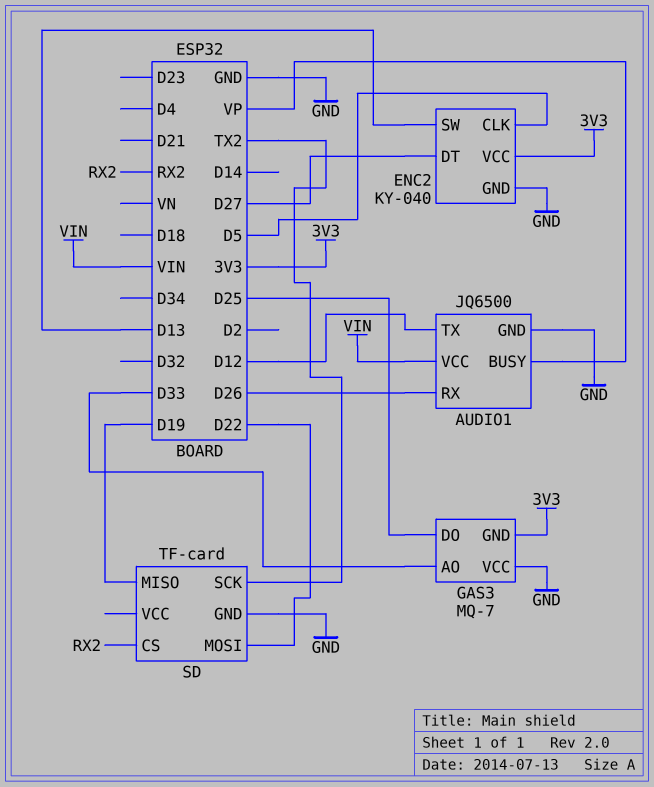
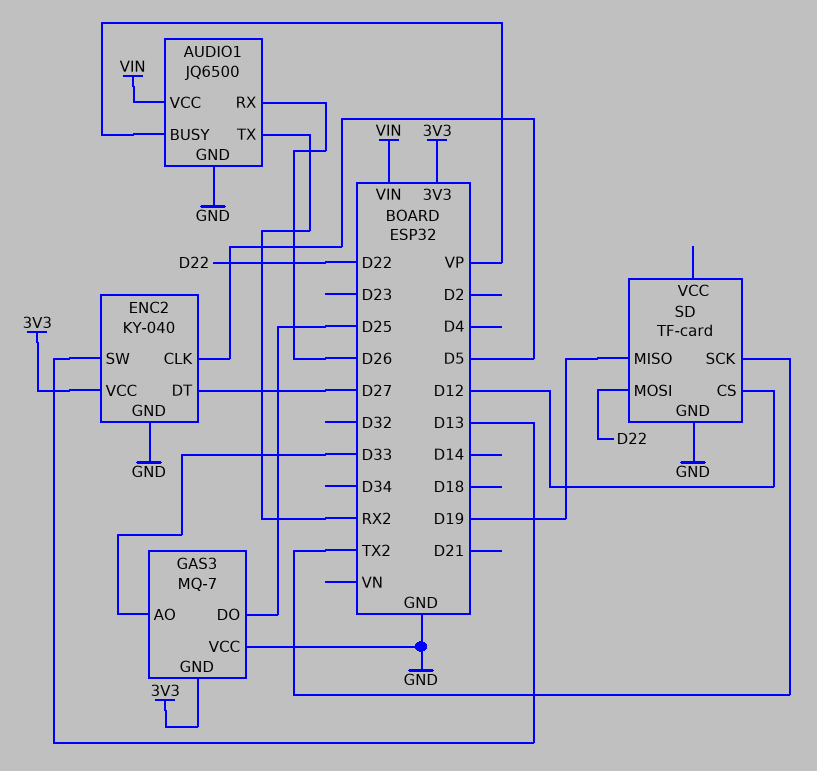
AUDIO1 pin TX: D12 -> RX2
SD pin CS: RX2 -> D12

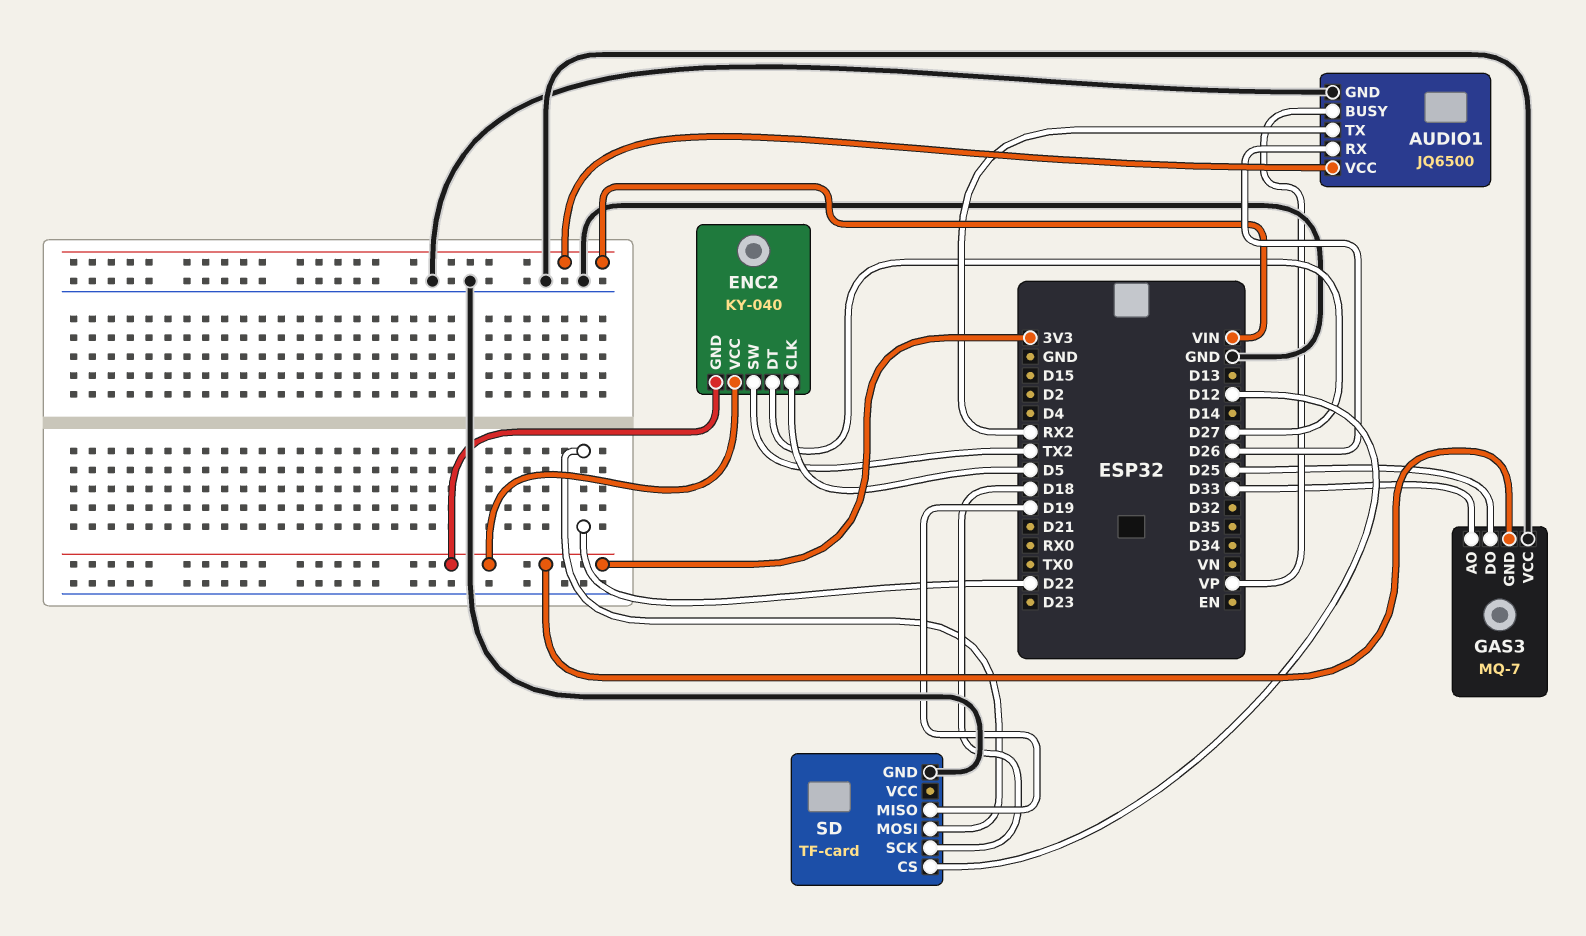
ENC2 pin GND: GND -> 3V3
ENC2 pin SW: D13 -> TX2
SD pin SCK: TX2 -> D18

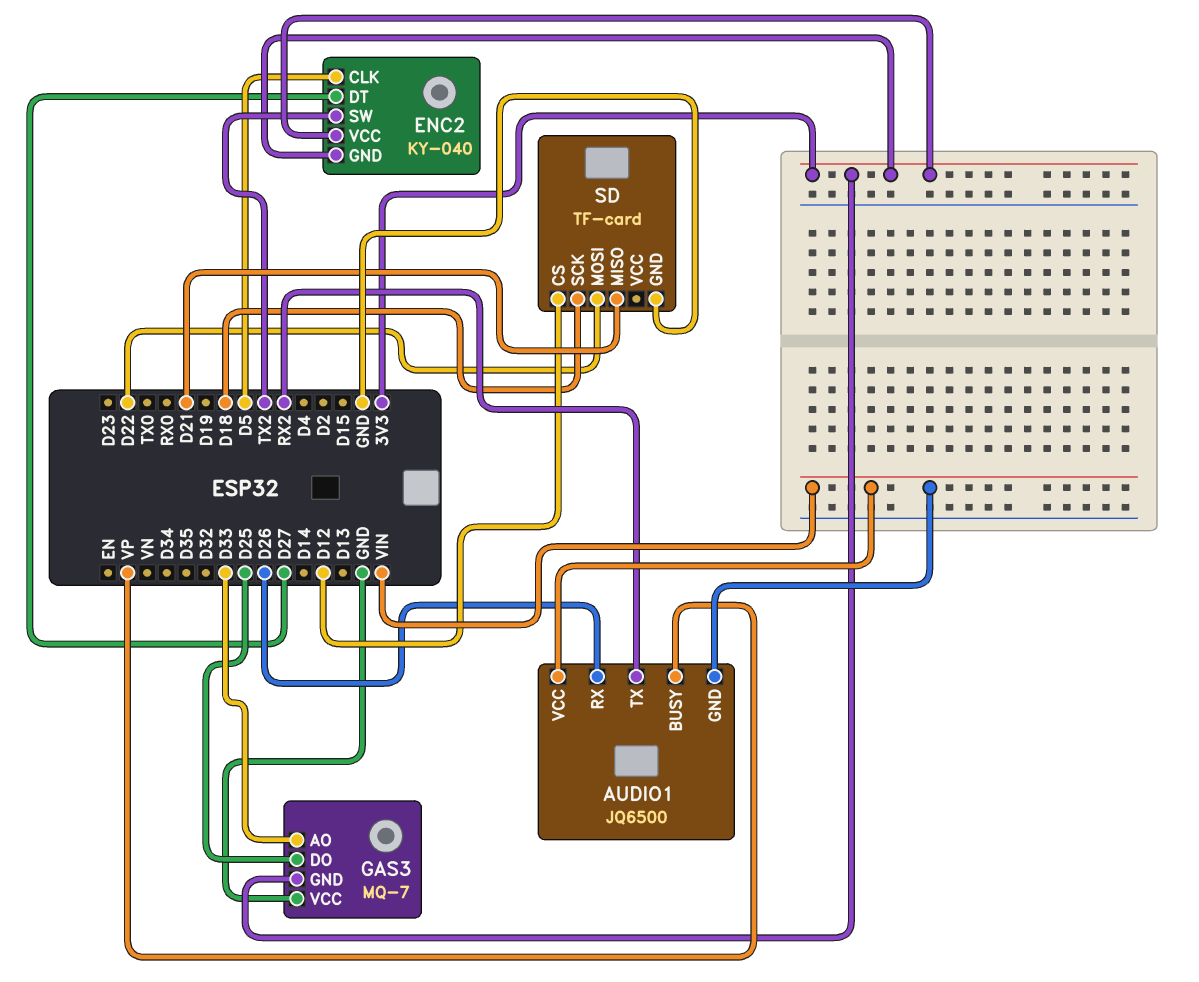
AUDIO1 pin GND: GND -> VIN
SD pin MISO: D19 -> D21

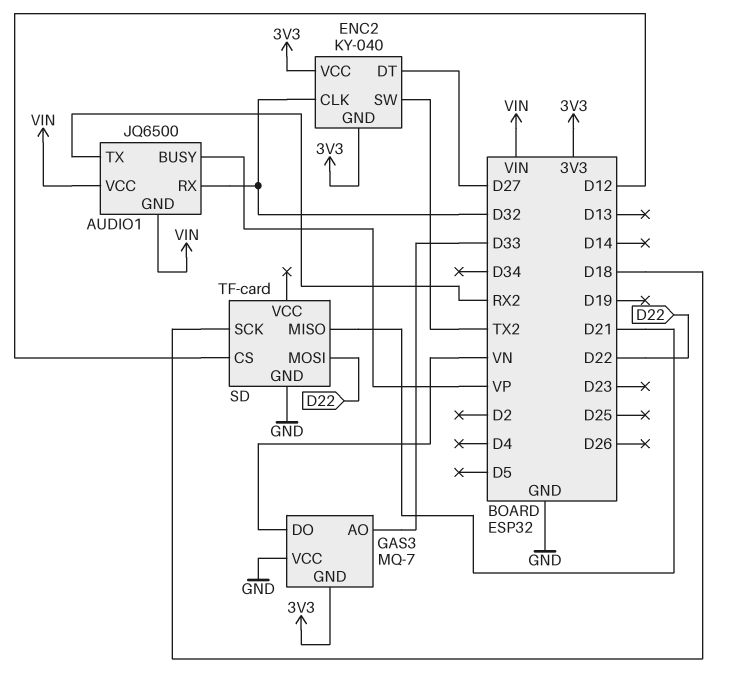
AUDIO1 pin RX: D26 -> D32
ENC2 pin CLK: D5 -> D32
GAS3 pin DO: D25 -> VN

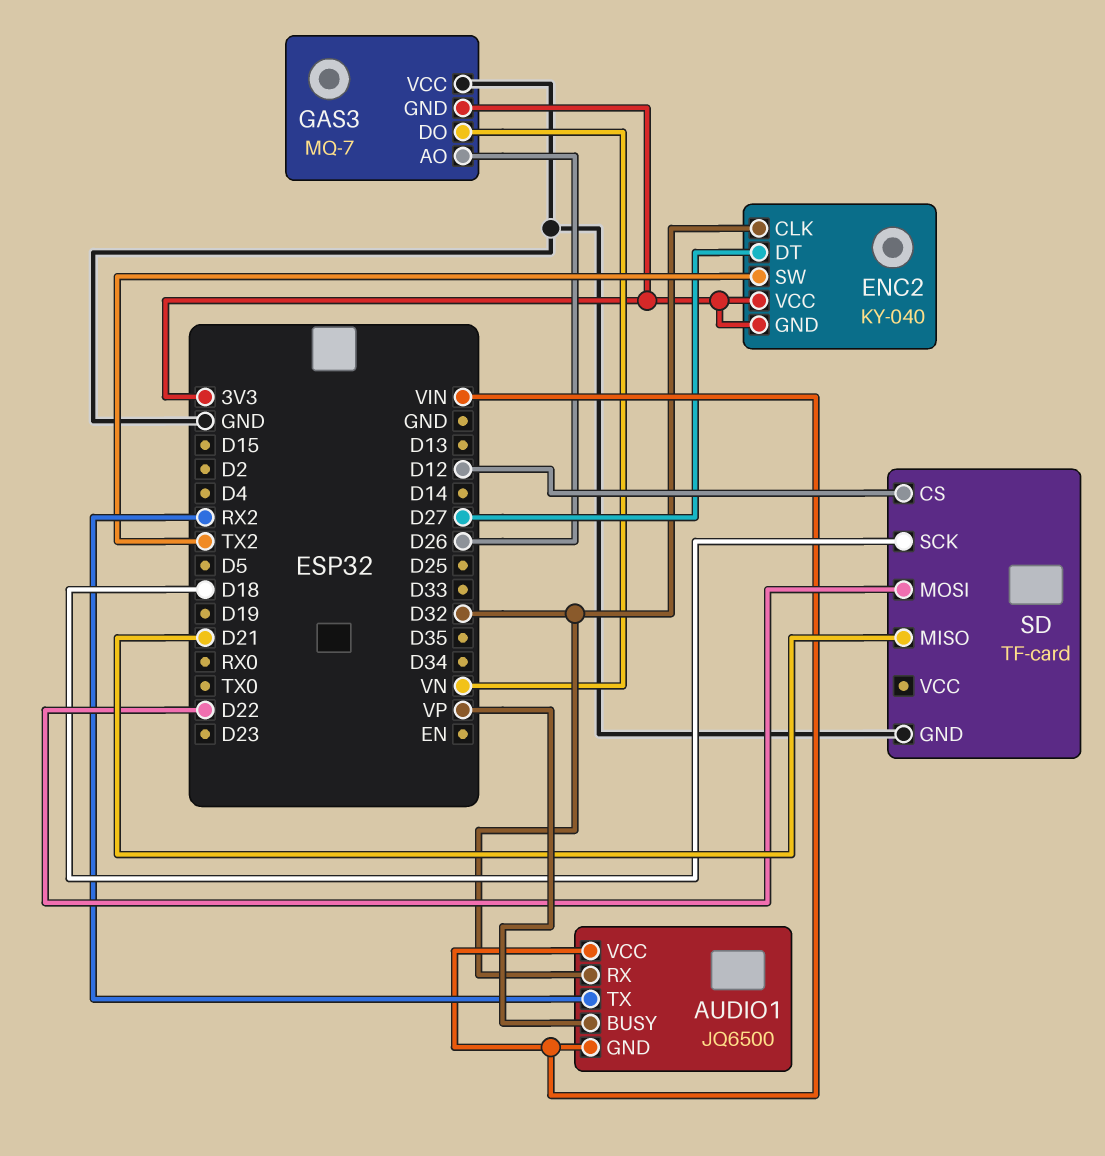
GAS3 pin AO: D33 -> D26

